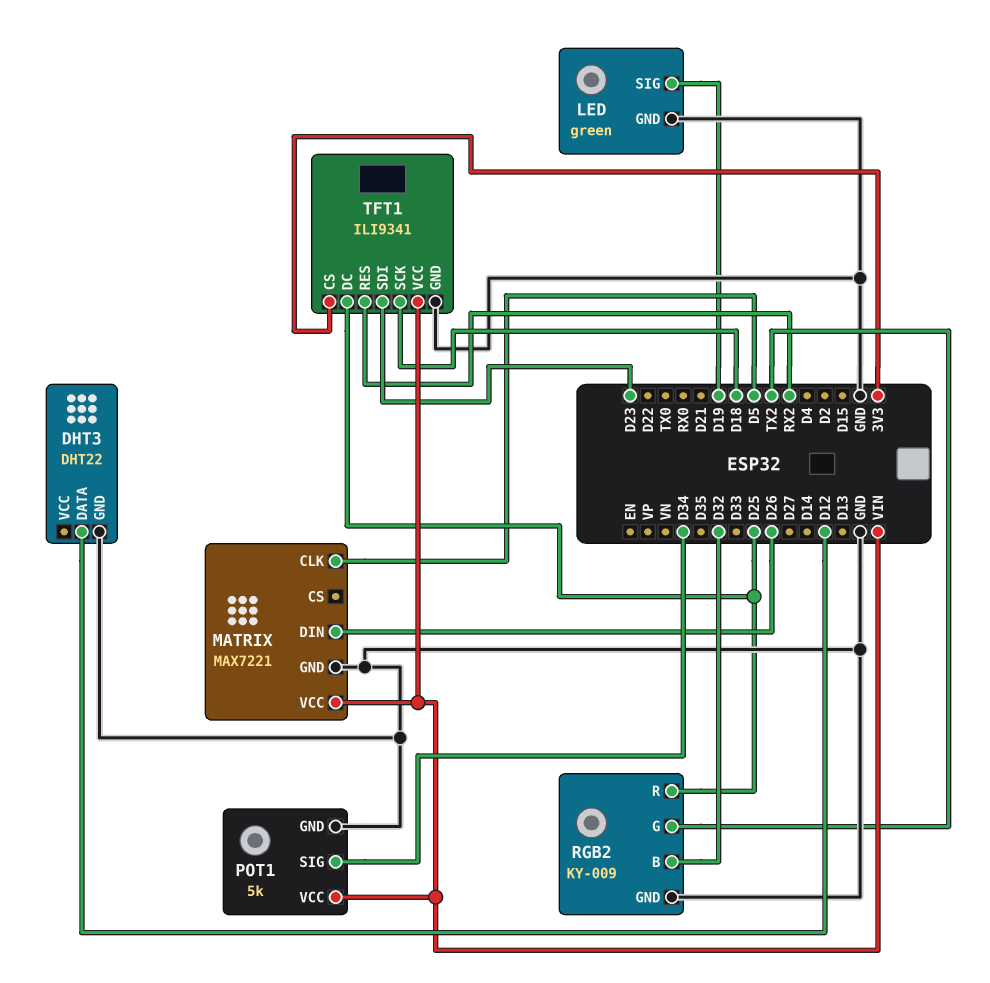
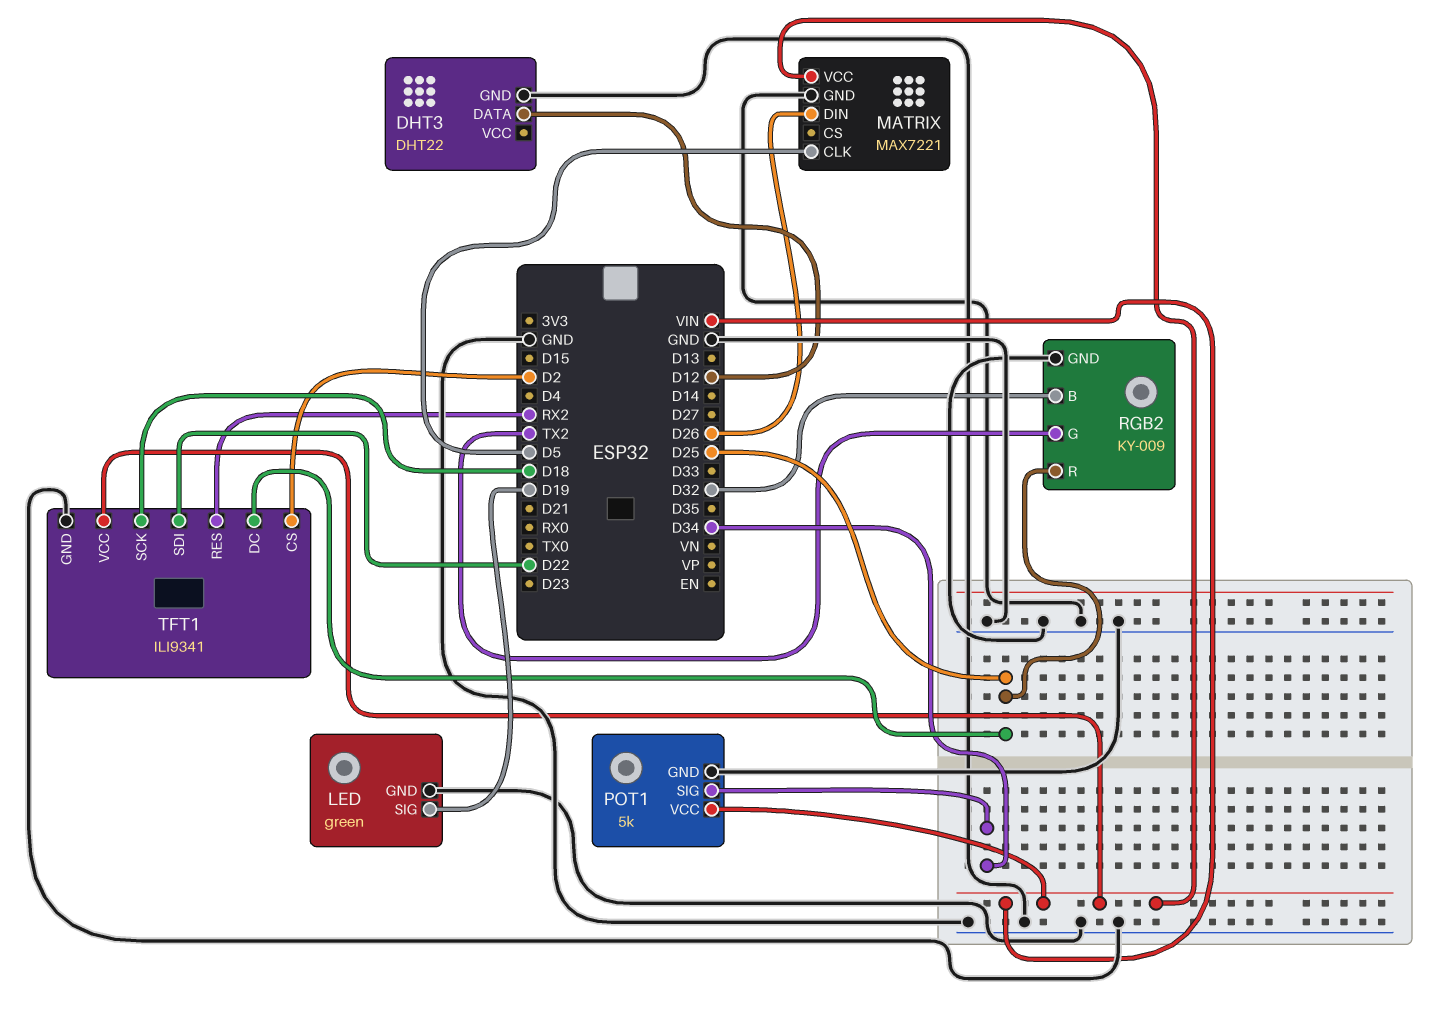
TFT1 pin CS: 3V3 -> D2
TFT1 pin SDI: D23 -> D22

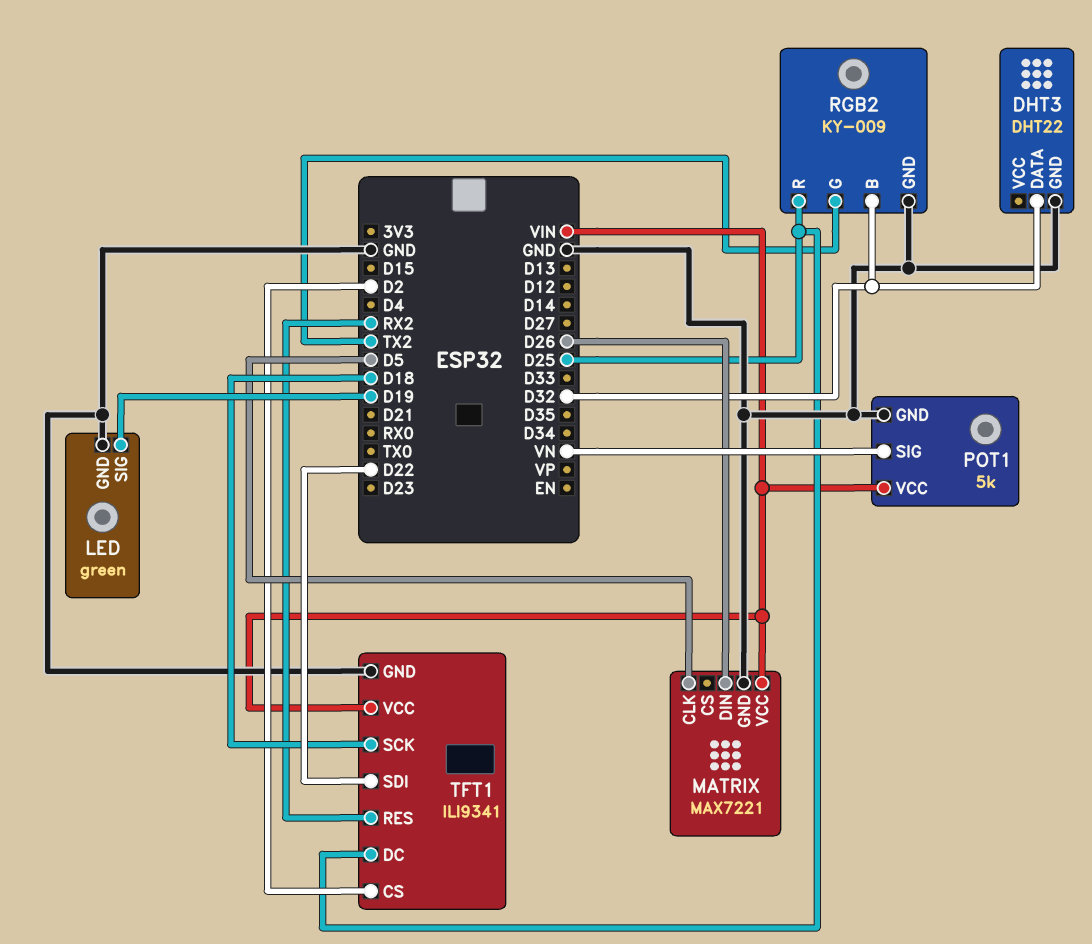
DHT3 pin DATA: D12 -> D32
POT1 pin SIG: D34 -> VN

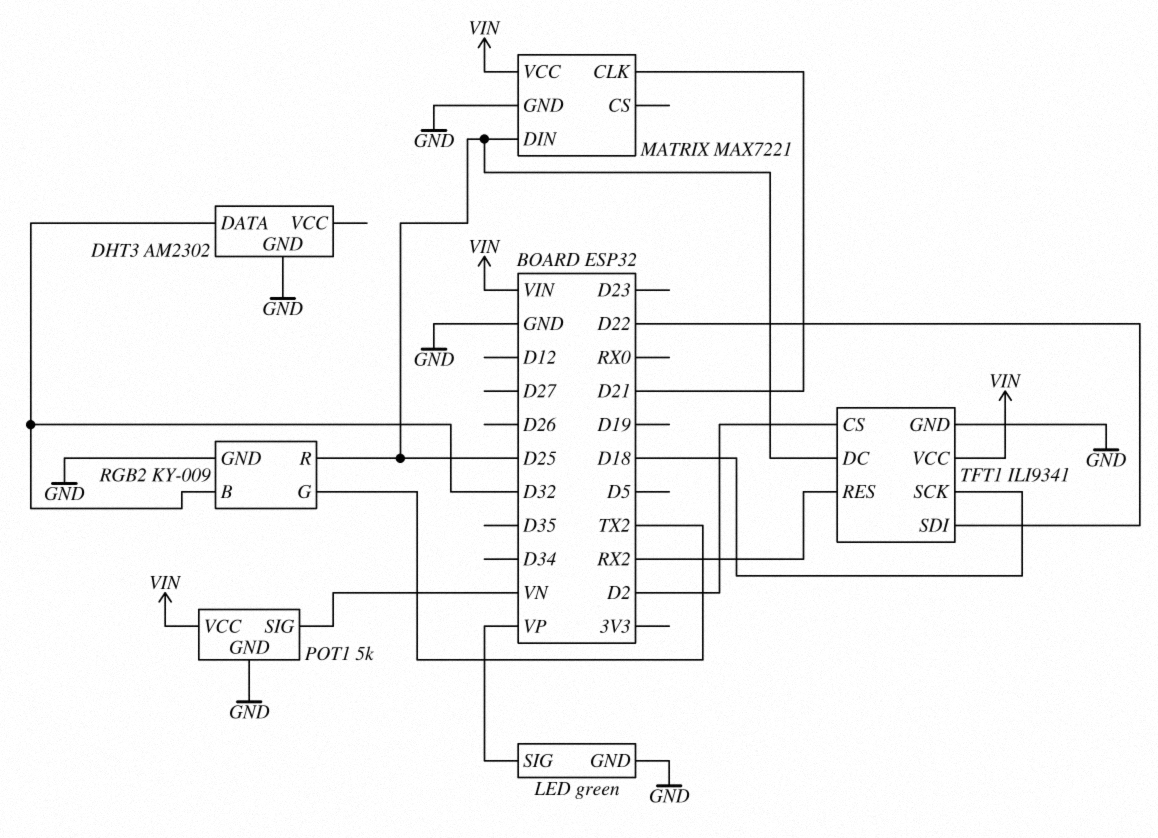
DHT3: DHT22 -> AM2302
LED pin SIG: D19 -> VP
MATRIX pin CLK: D5 -> D21
MATRIX pin DIN: D26 -> D25

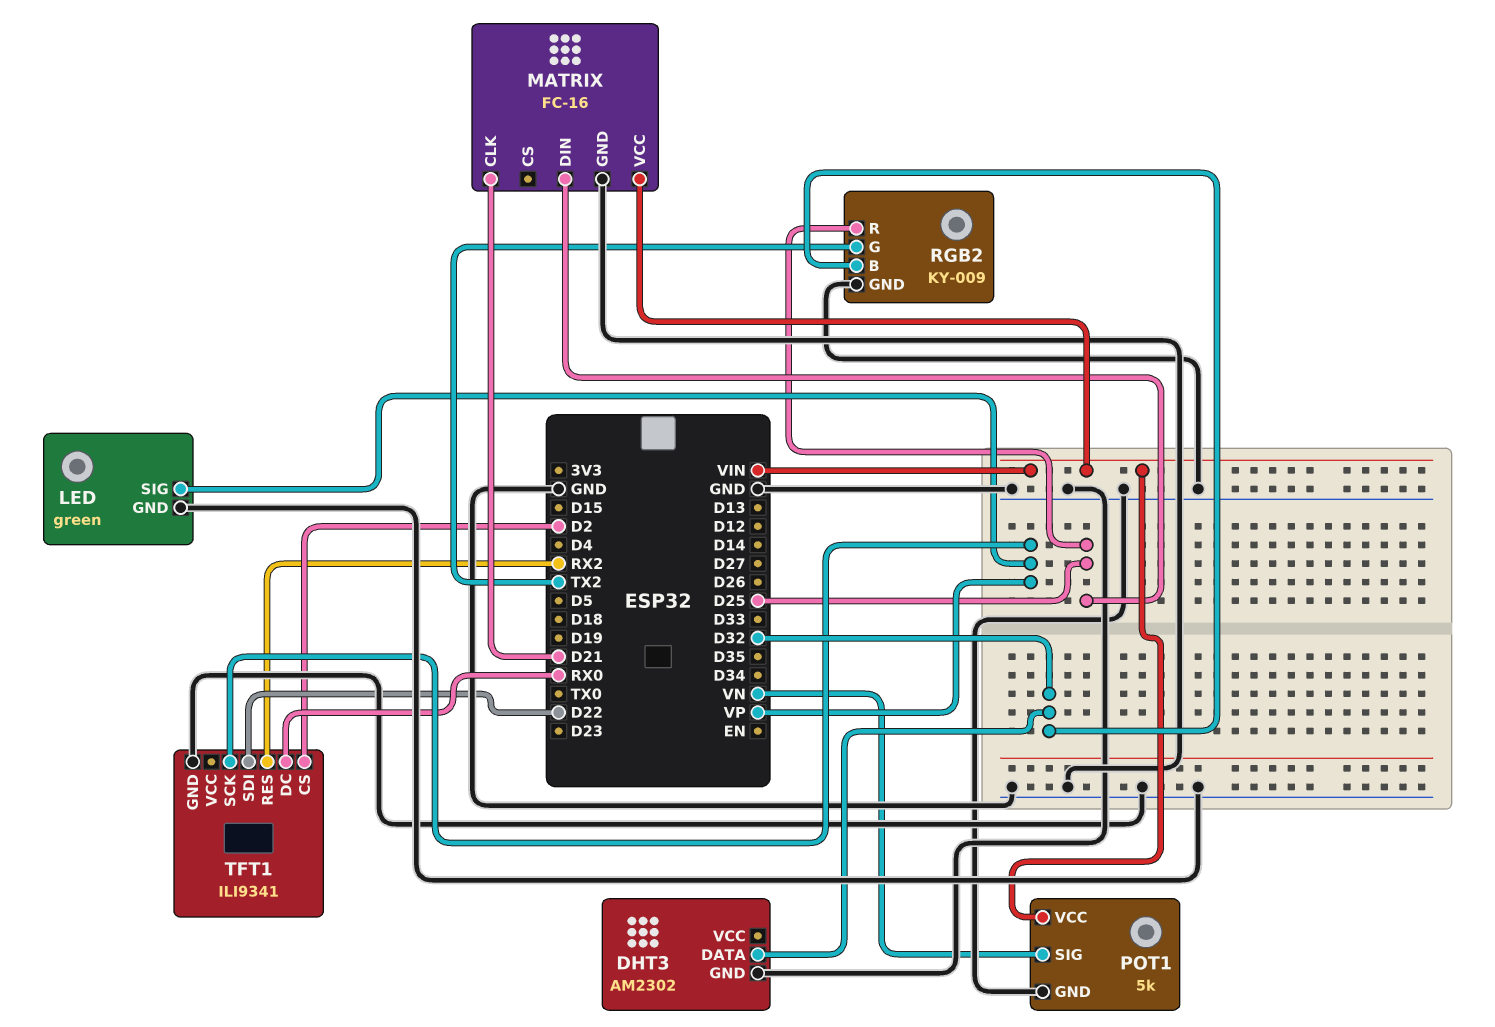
MATRIX: MAX7221 -> FC-16
TFT1 pin DC: D25 -> RX0
TFT1 pin SCK: D18 -> VP
TFT1 pin VCC: VIN -> none

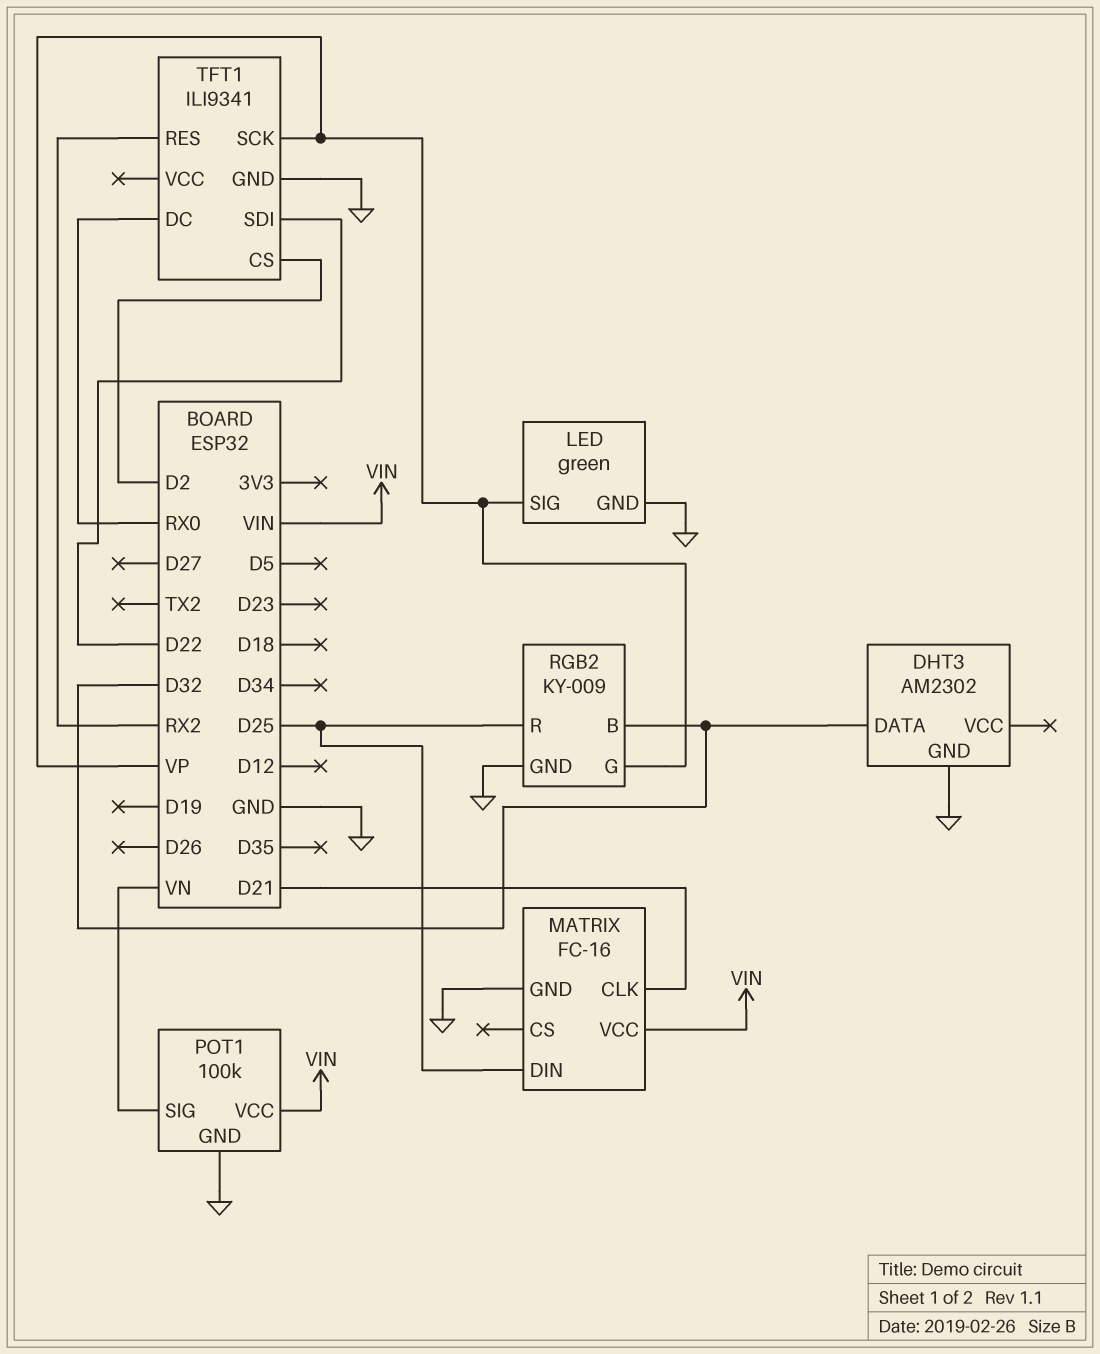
POT1: 5k -> 100k
RGB2 pin G: TX2 -> VP

